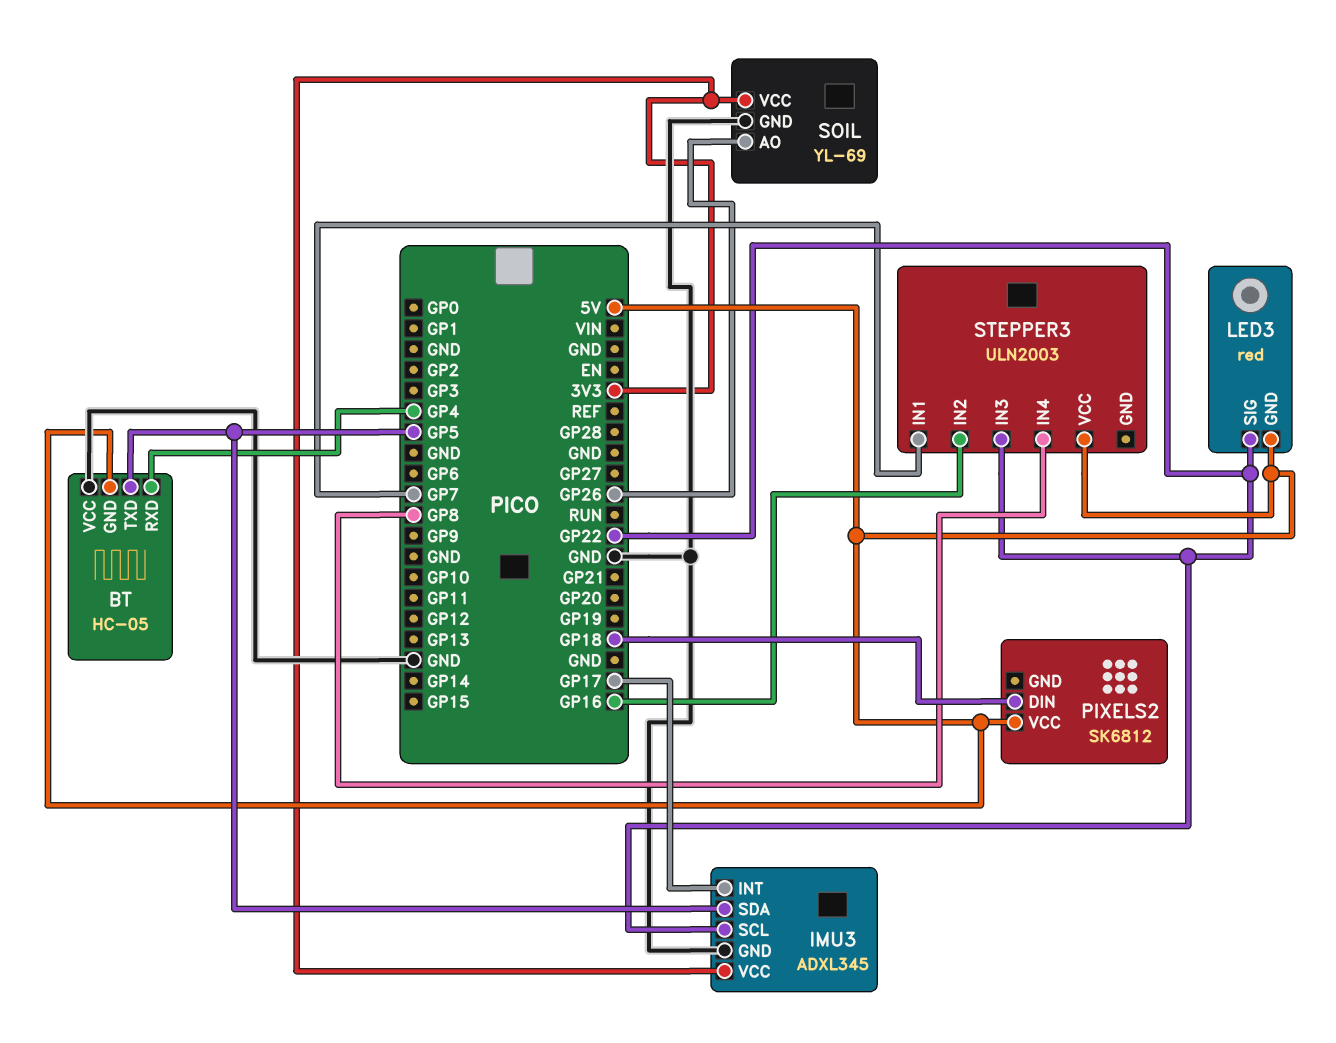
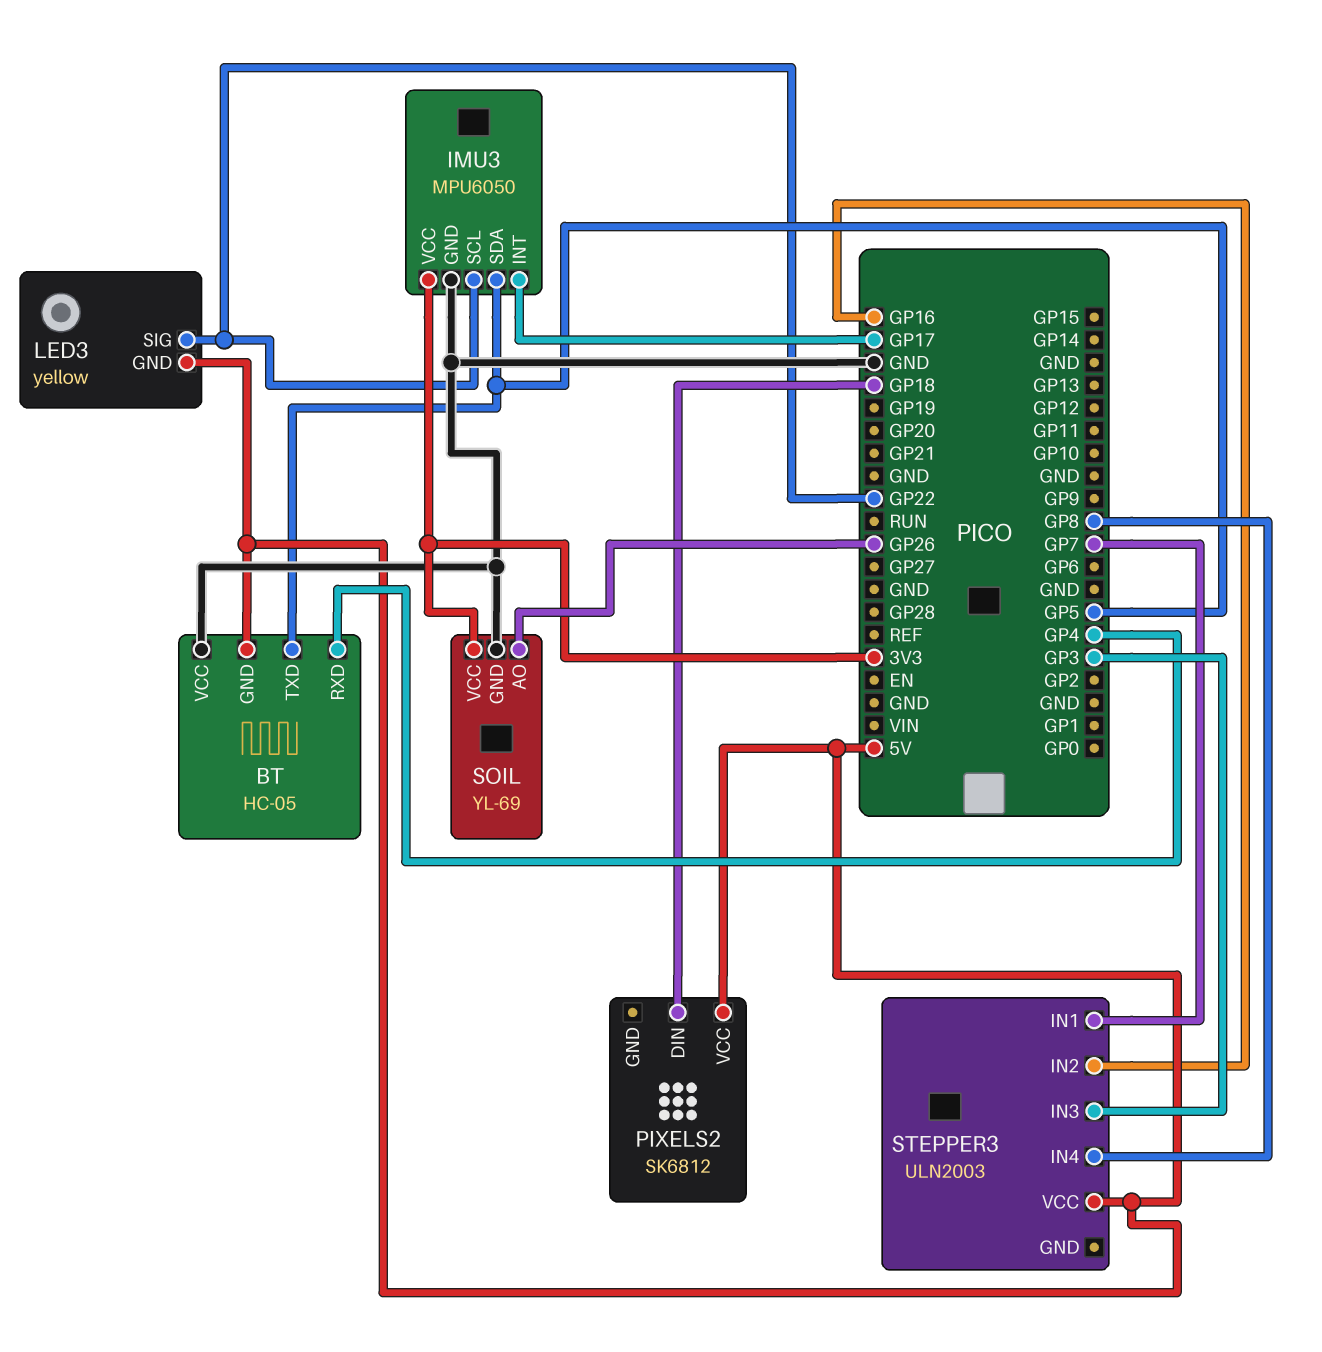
IMU3: ADXL345 -> MPU6050
LED3: red -> yellow
STEPPER3 pin IN3: GP22 -> GP3

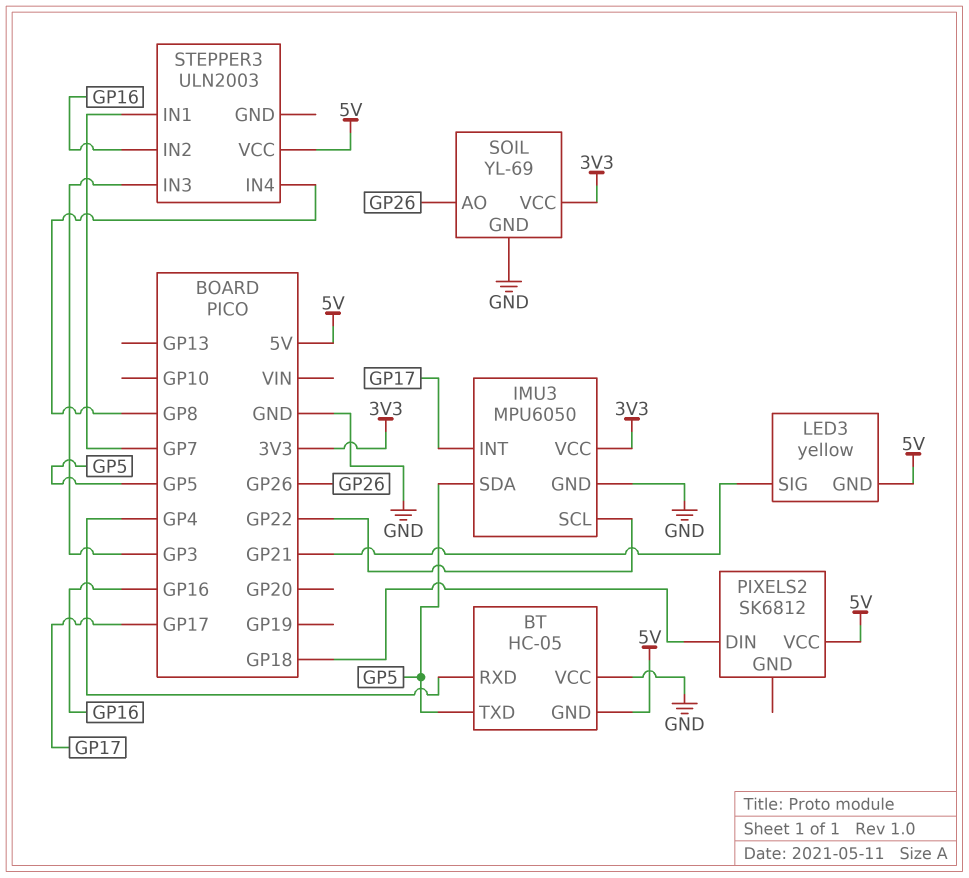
LED3 pin SIG: GP22 -> GP21

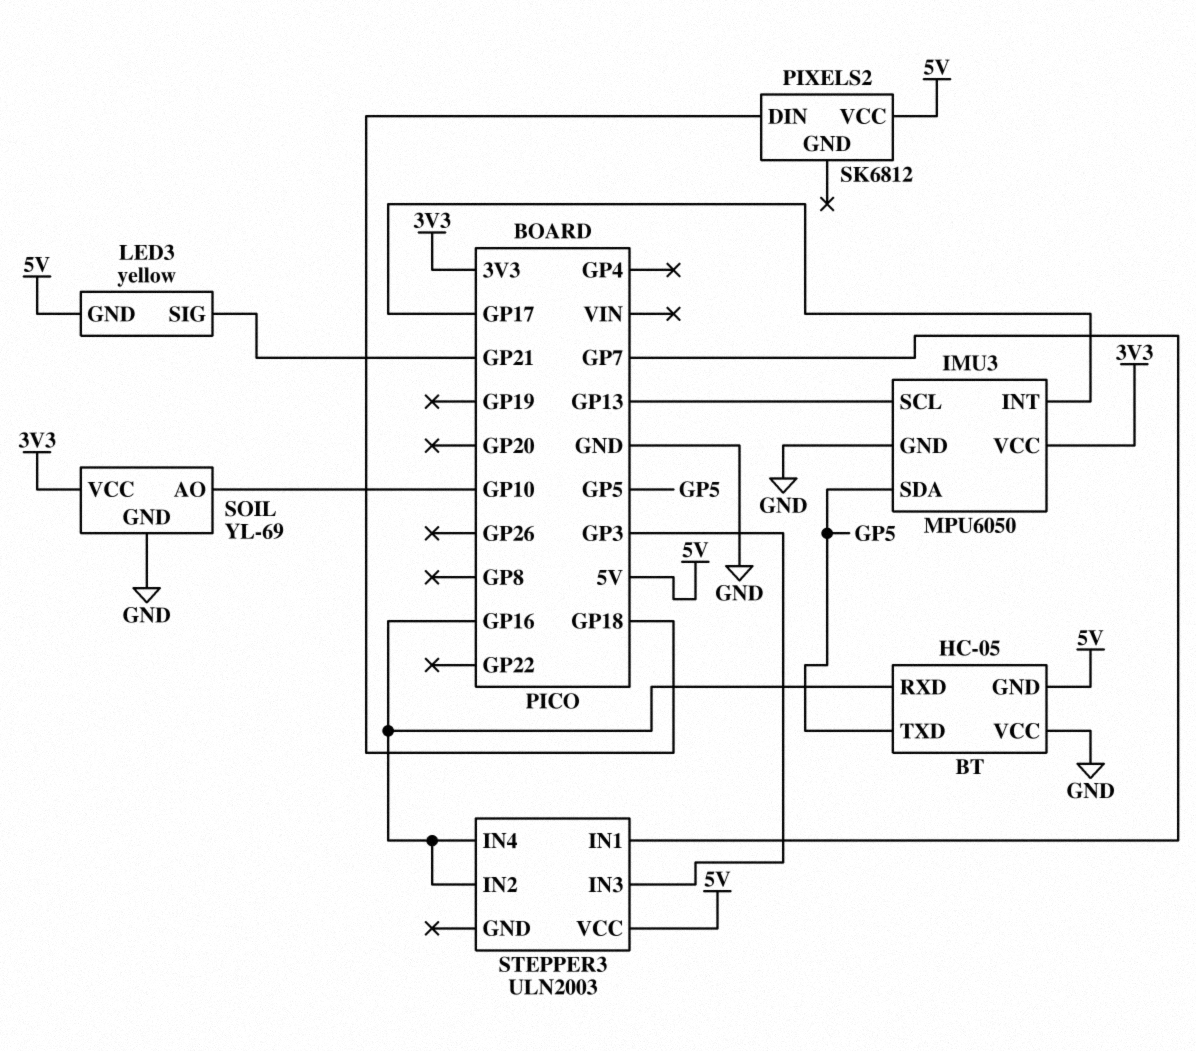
BT pin RXD: GP4 -> GP16
IMU3 pin SCL: GP22 -> GP13
SOIL pin AO: GP26 -> GP10
STEPPER3 pin IN4: GP8 -> GP16

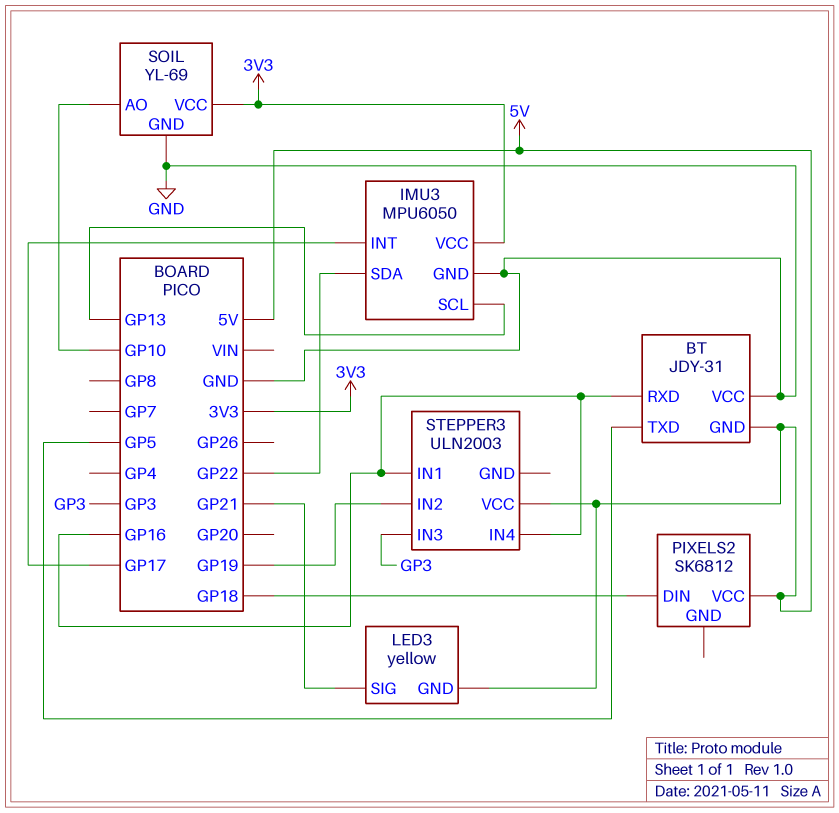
BT: HC-05 -> JDY-31
IMU3 pin SDA: GP5 -> GP22
STEPPER3 pin IN1: GP7 -> GP16
STEPPER3 pin IN2: GP16 -> GP19

